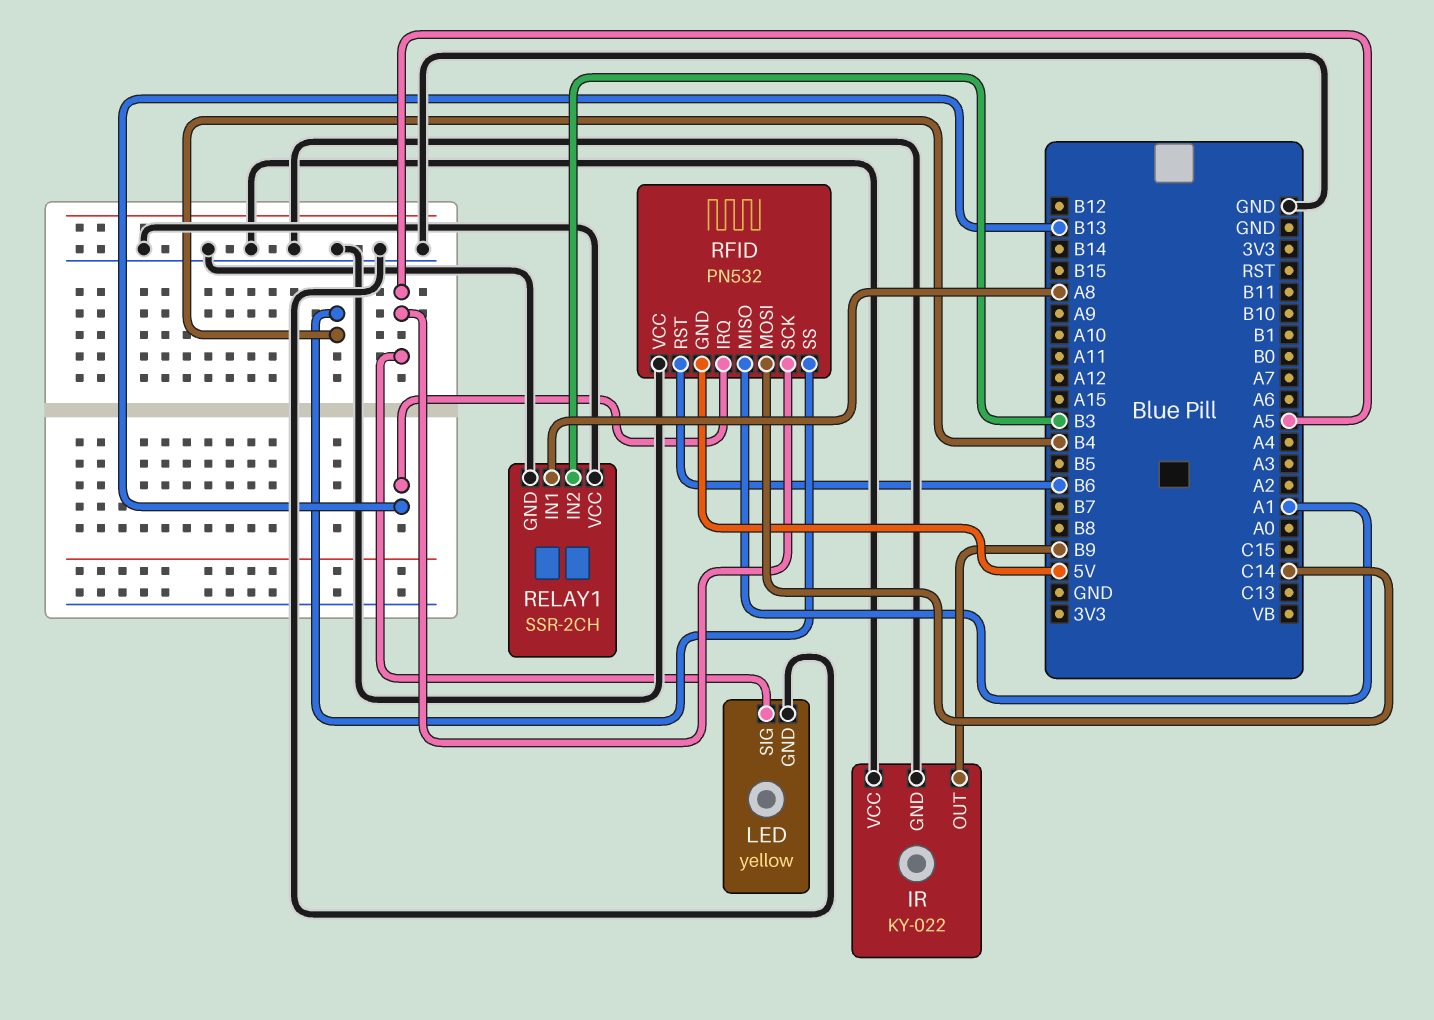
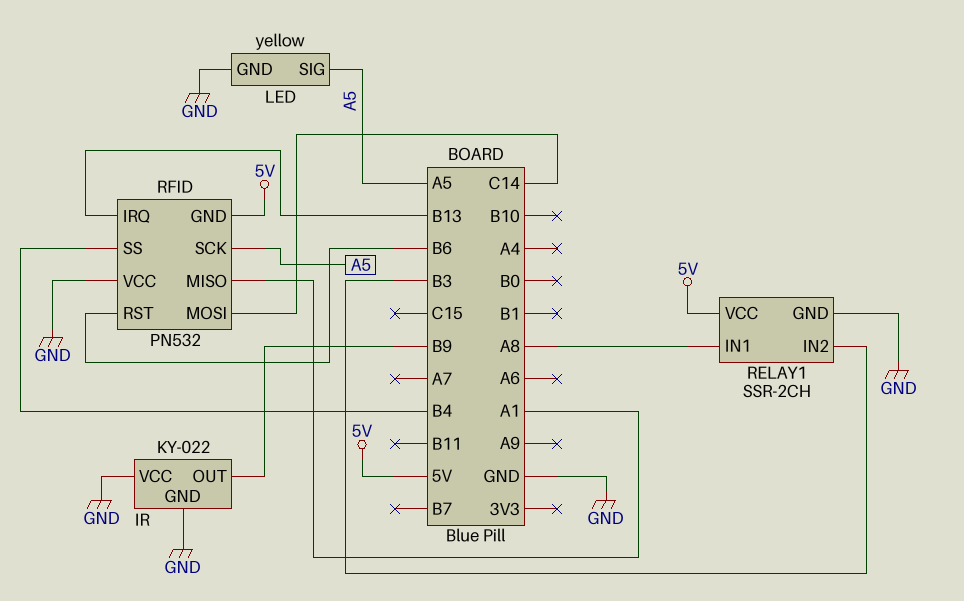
RELAY1 pin VCC: GND -> 5V

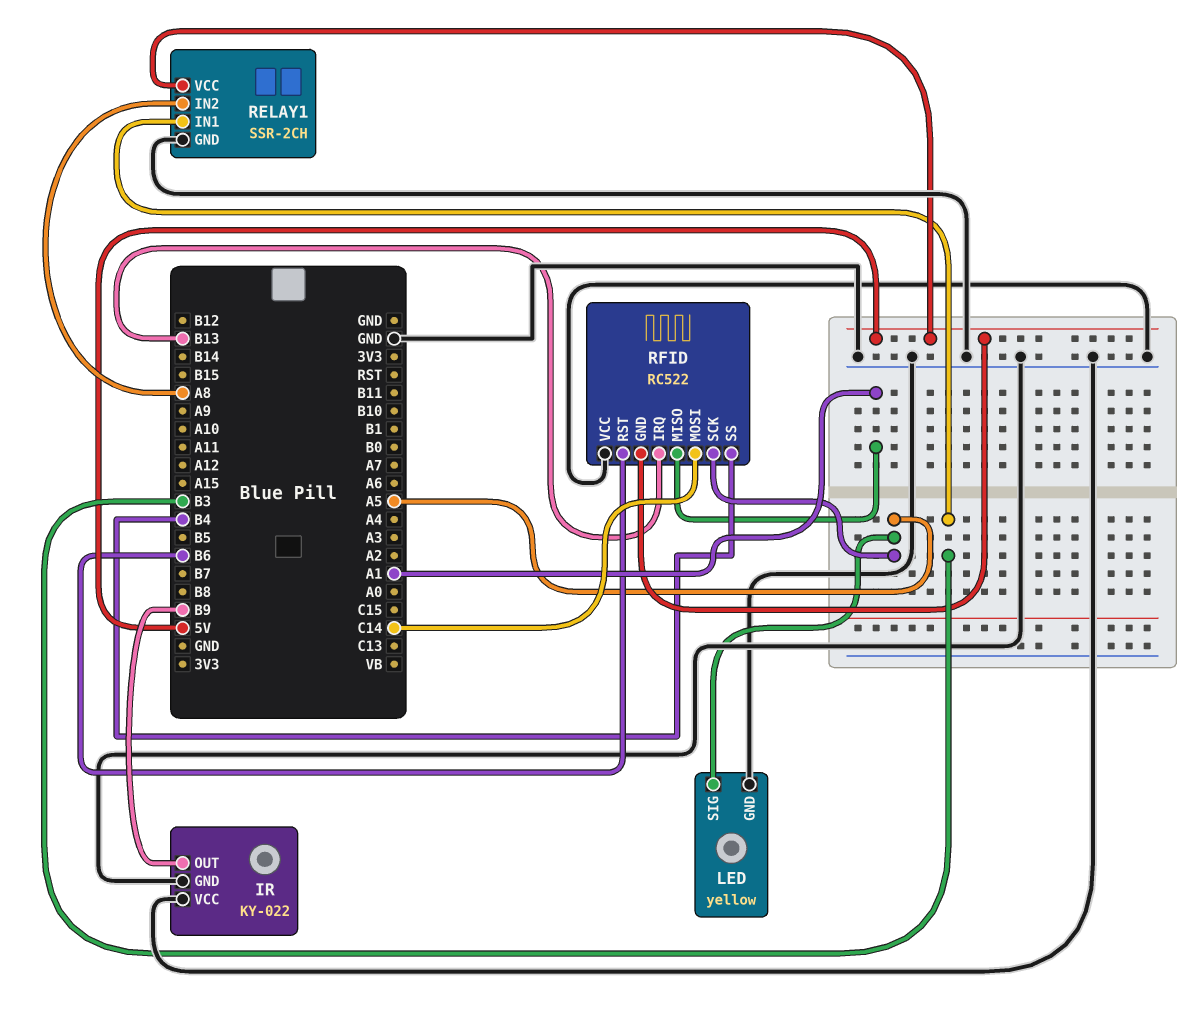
RELAY1 pin IN1: A8 -> B3
RELAY1 pin IN2: B3 -> A8
RFID: PN532 -> RC522

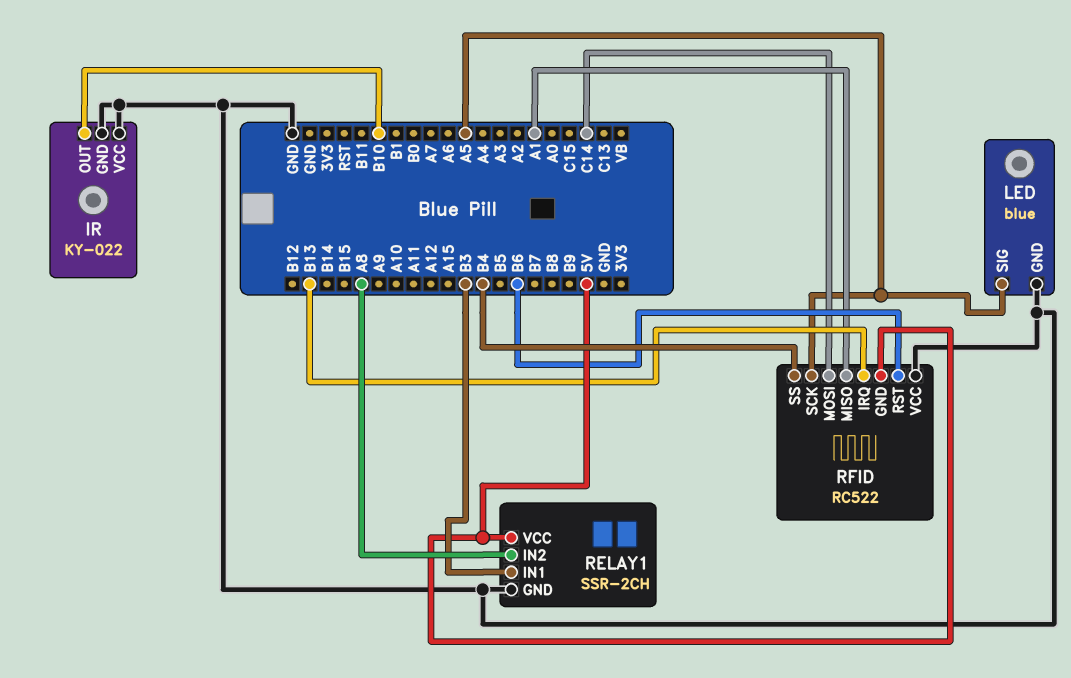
IR pin OUT: B9 -> B10
LED: yellow -> blue

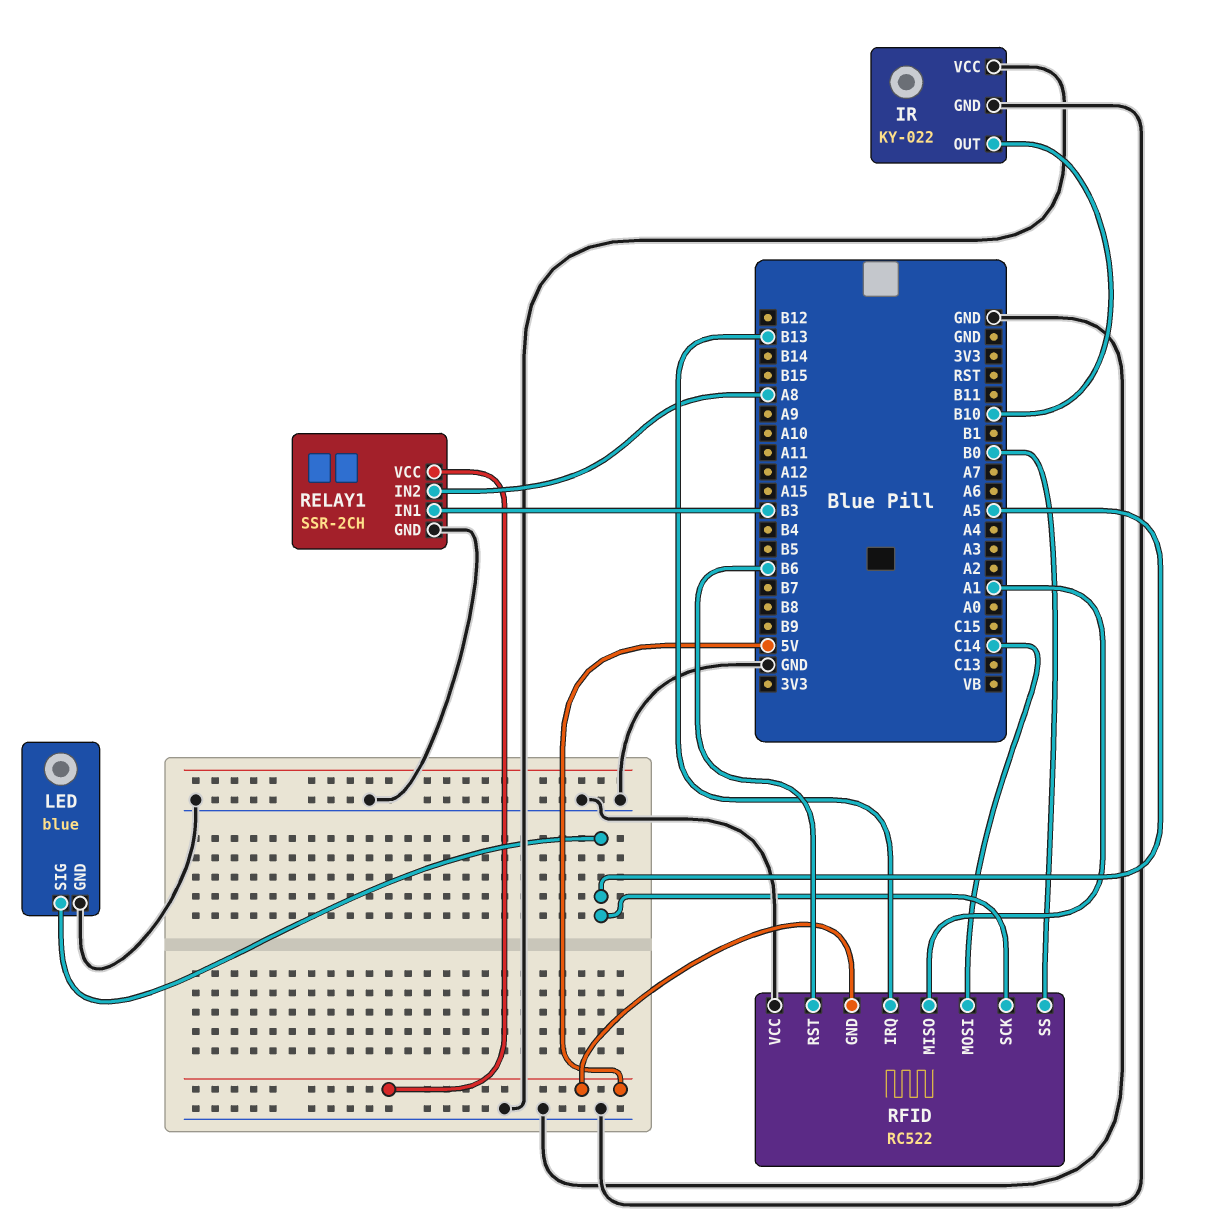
RFID pin SS: B4 -> B0

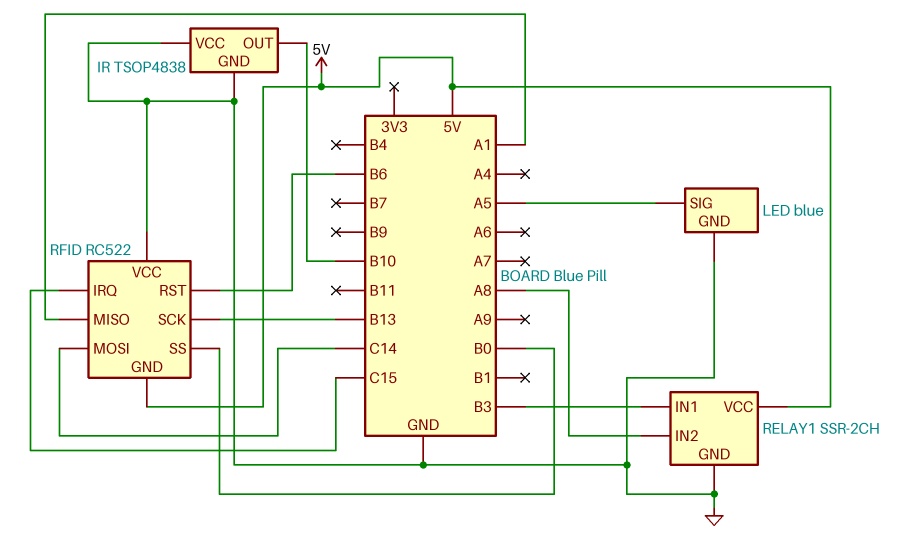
IR: KY-022 -> TSOP4838
RFID pin IRQ: B13 -> C15
RFID pin SCK: A5 -> B13

